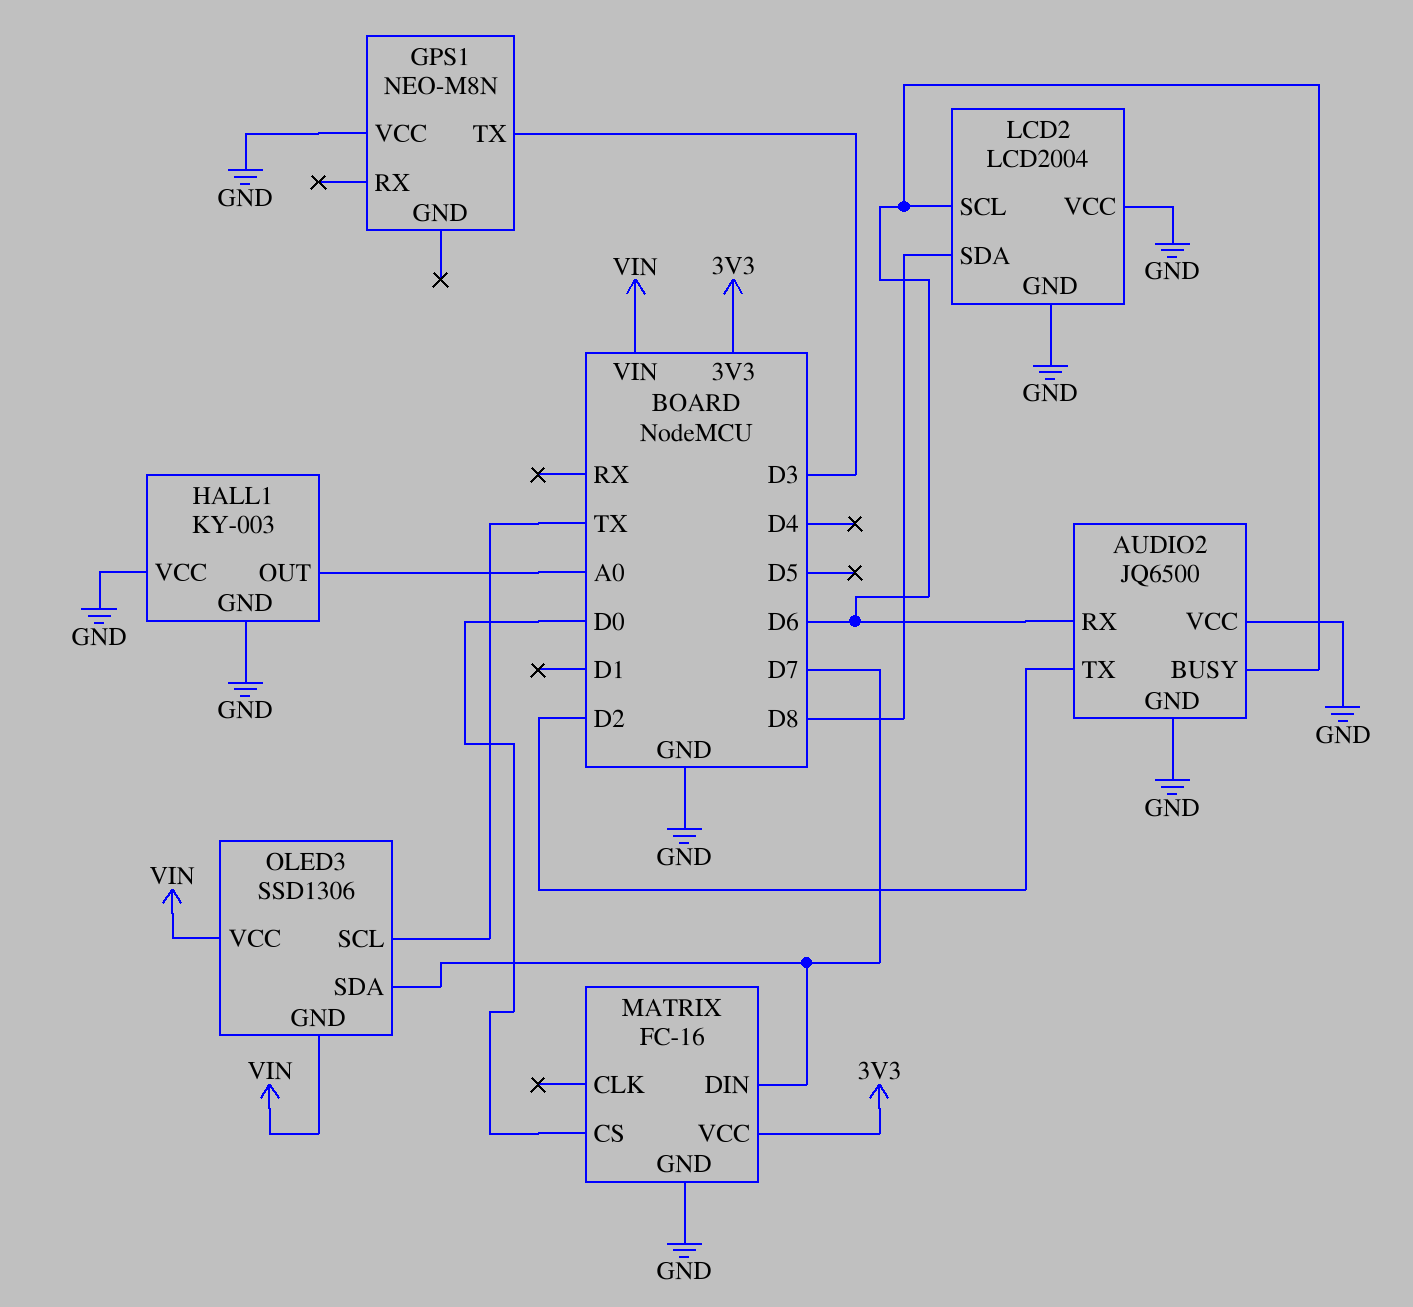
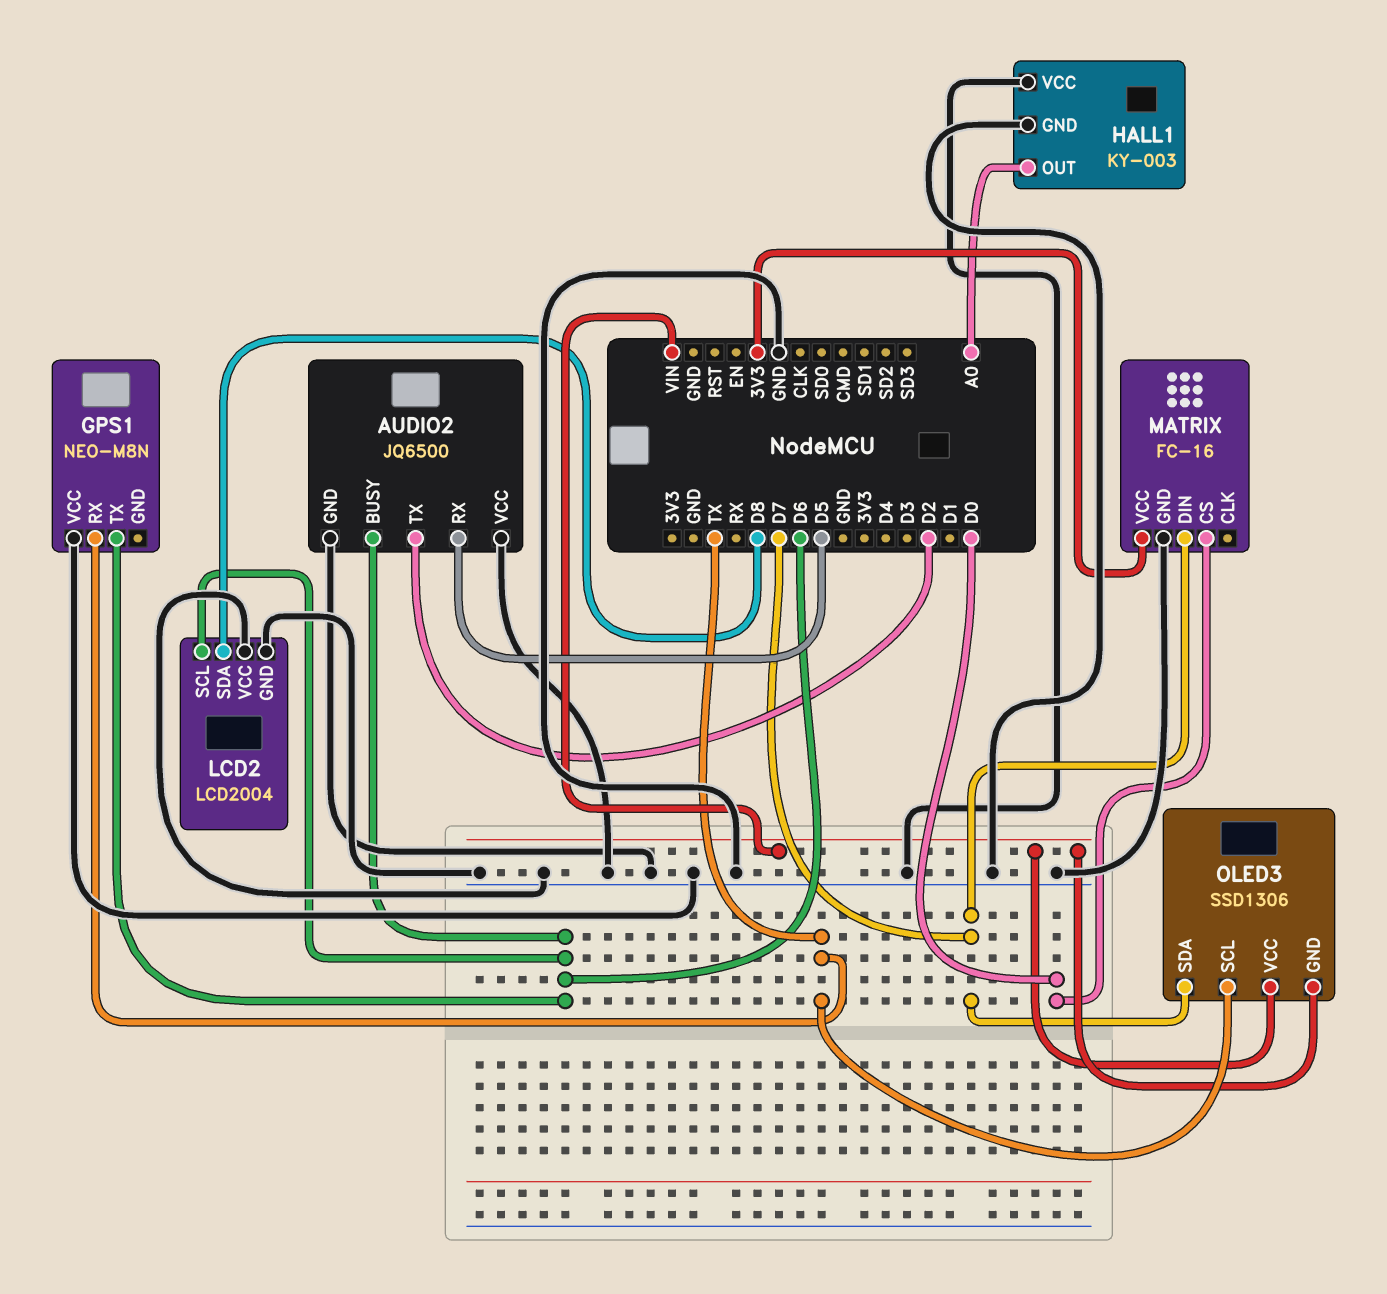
AUDIO2 pin RX: D6 -> D5
GPS1 pin RX: none -> TX
GPS1 pin TX: D3 -> D6

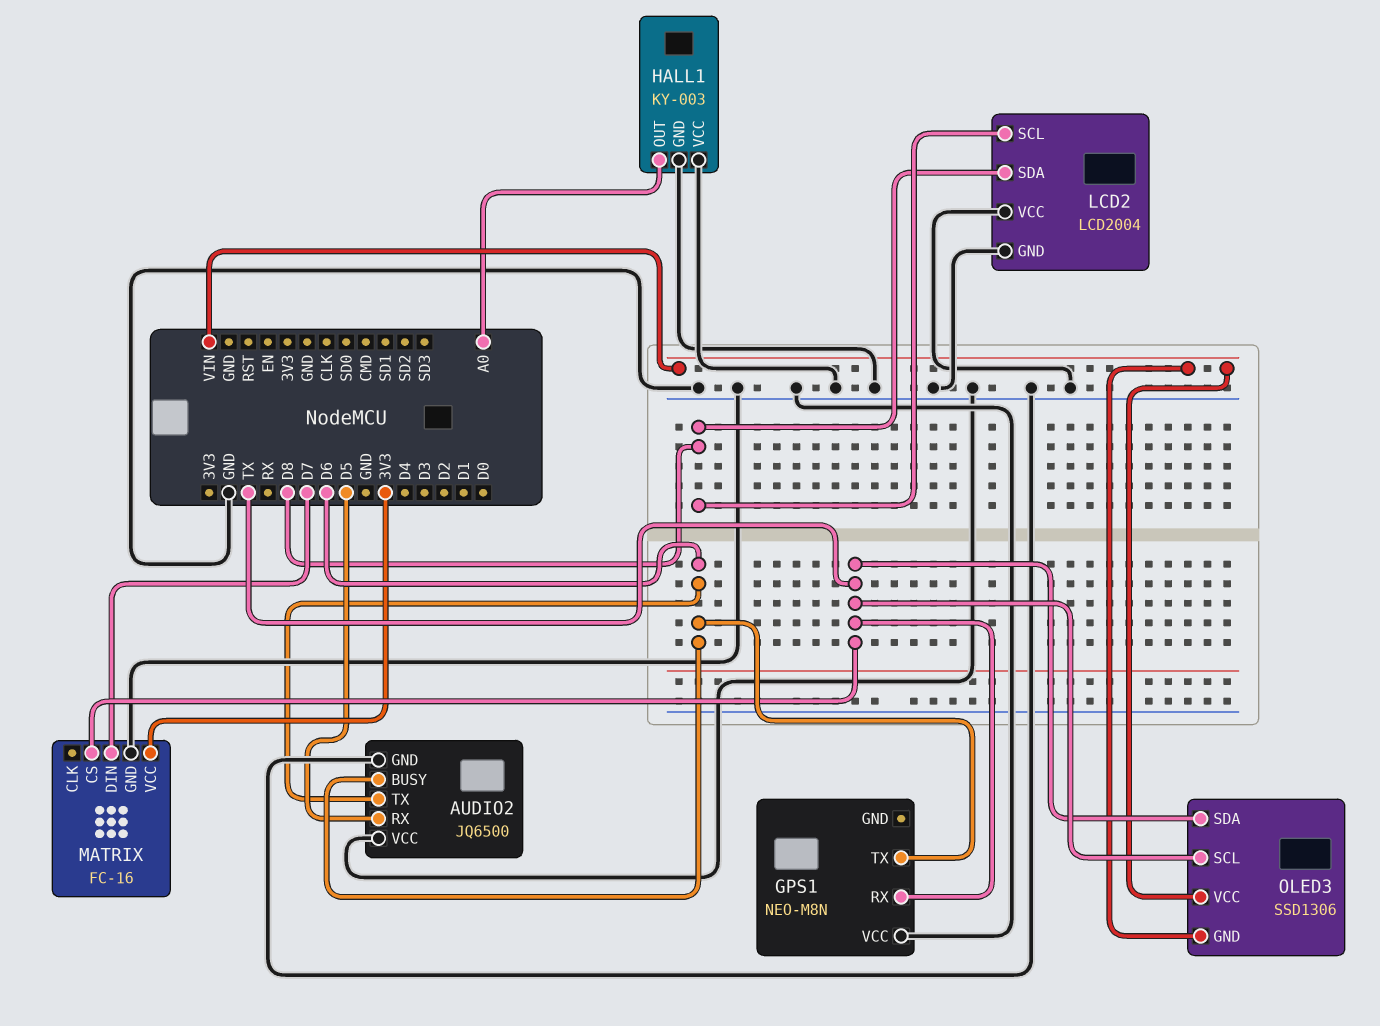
AUDIO2 pin TX: D2 -> D6
LCD2 pin SCL: D6 -> D8
MATRIX pin CS: D0 -> TX
OLED3 pin SDA: D7 -> TX

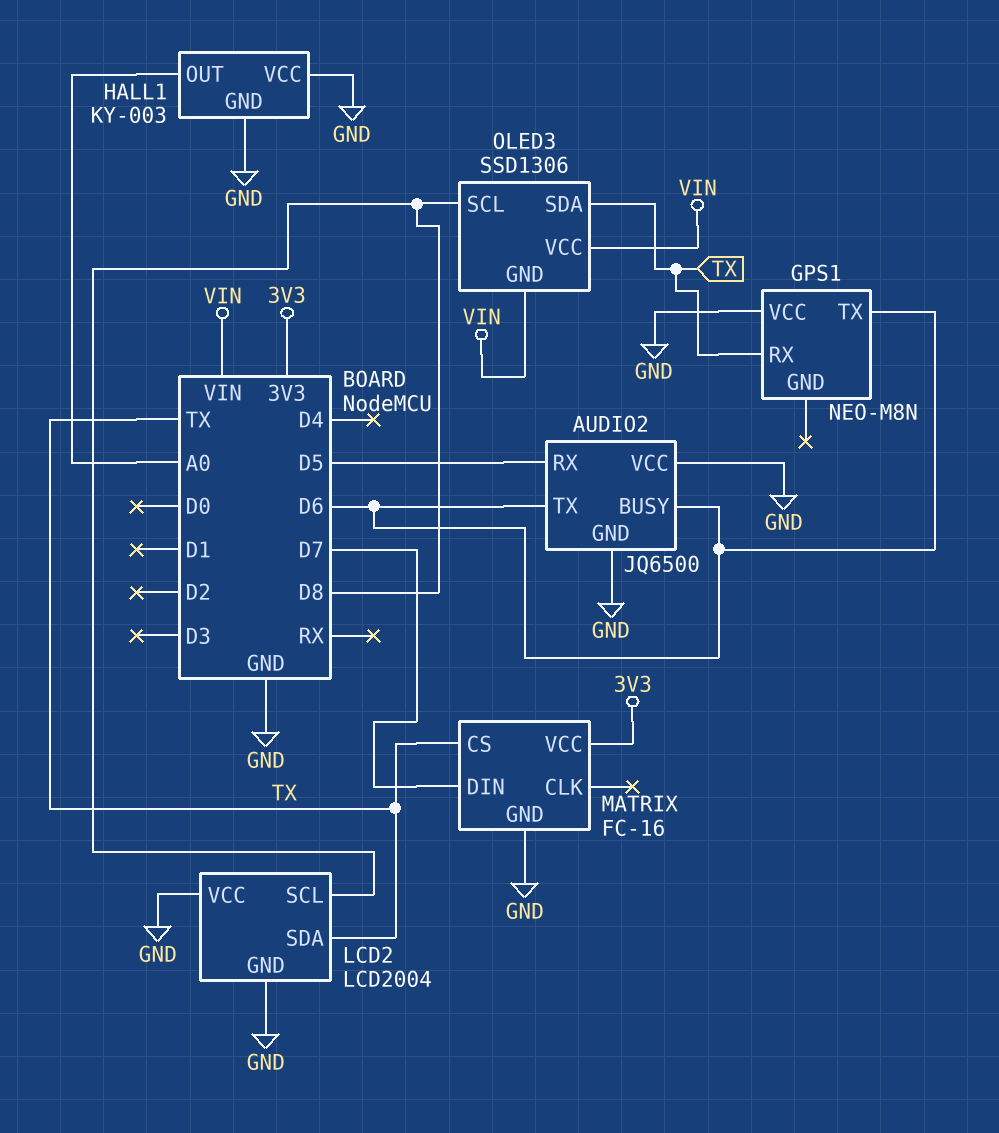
LCD2 pin SDA: D8 -> TX
OLED3 pin SCL: TX -> D8

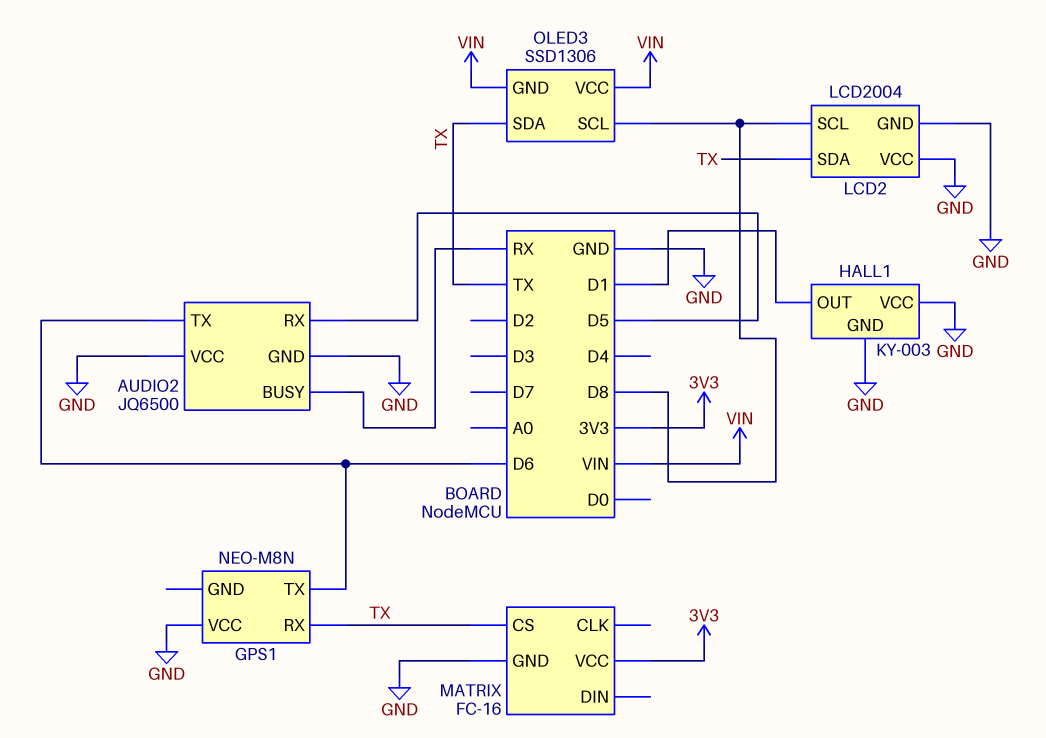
AUDIO2 pin BUSY: D6 -> RX
HALL1 pin OUT: A0 -> D1
MATRIX pin DIN: D7 -> none

